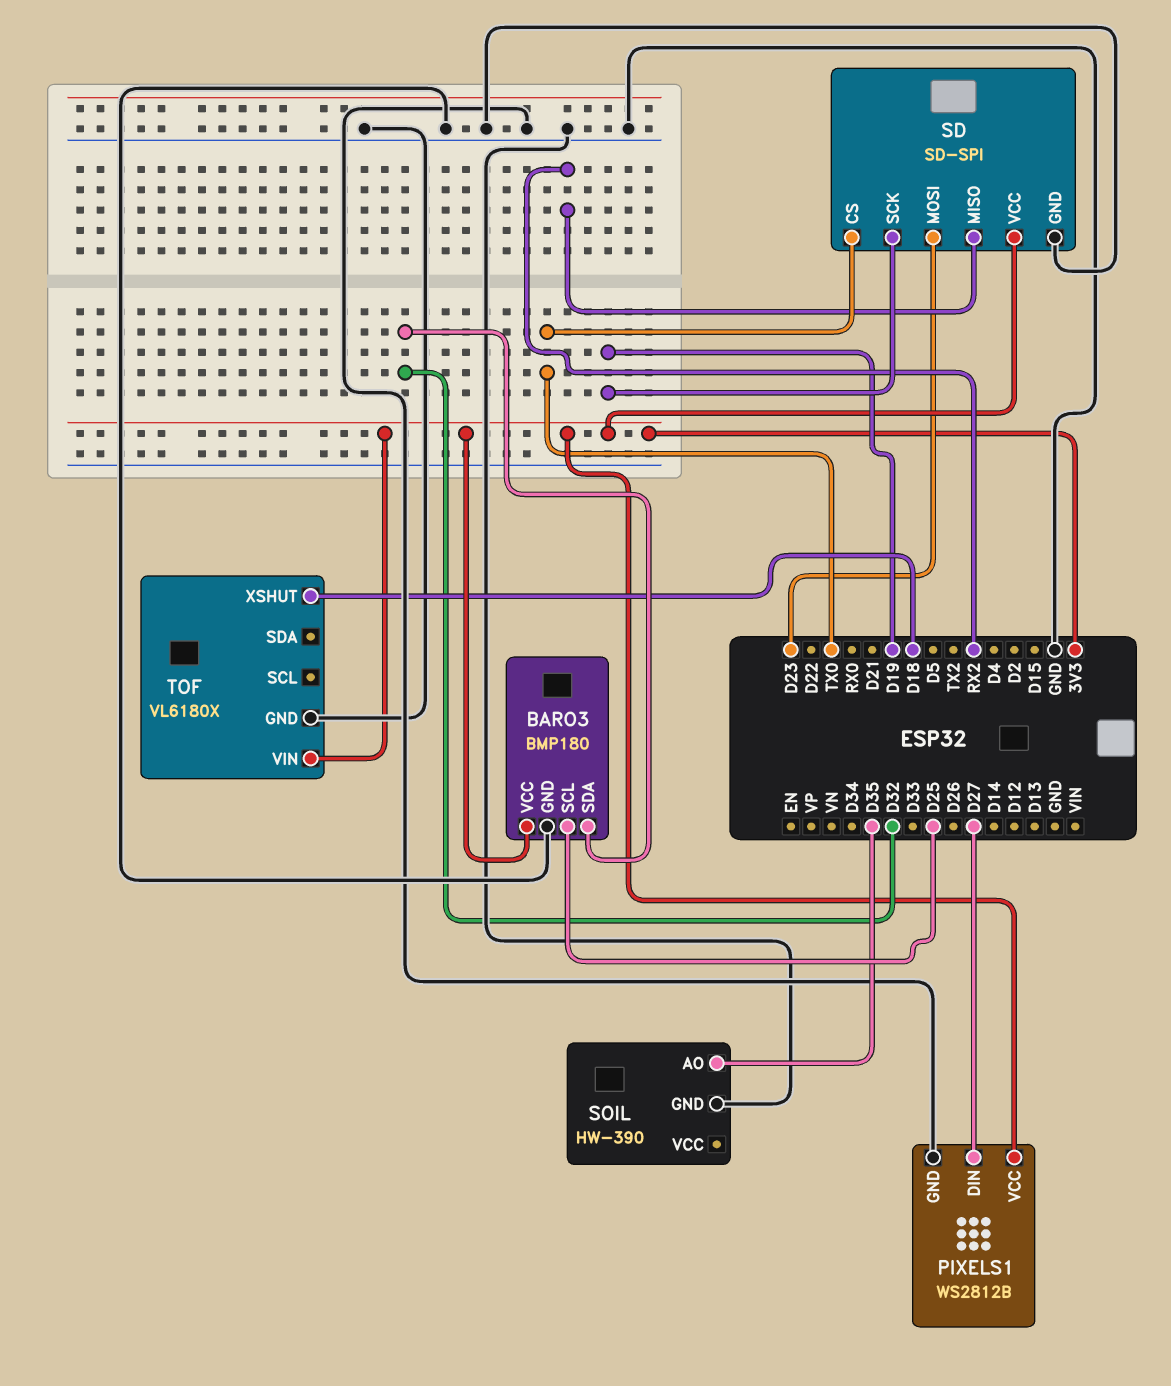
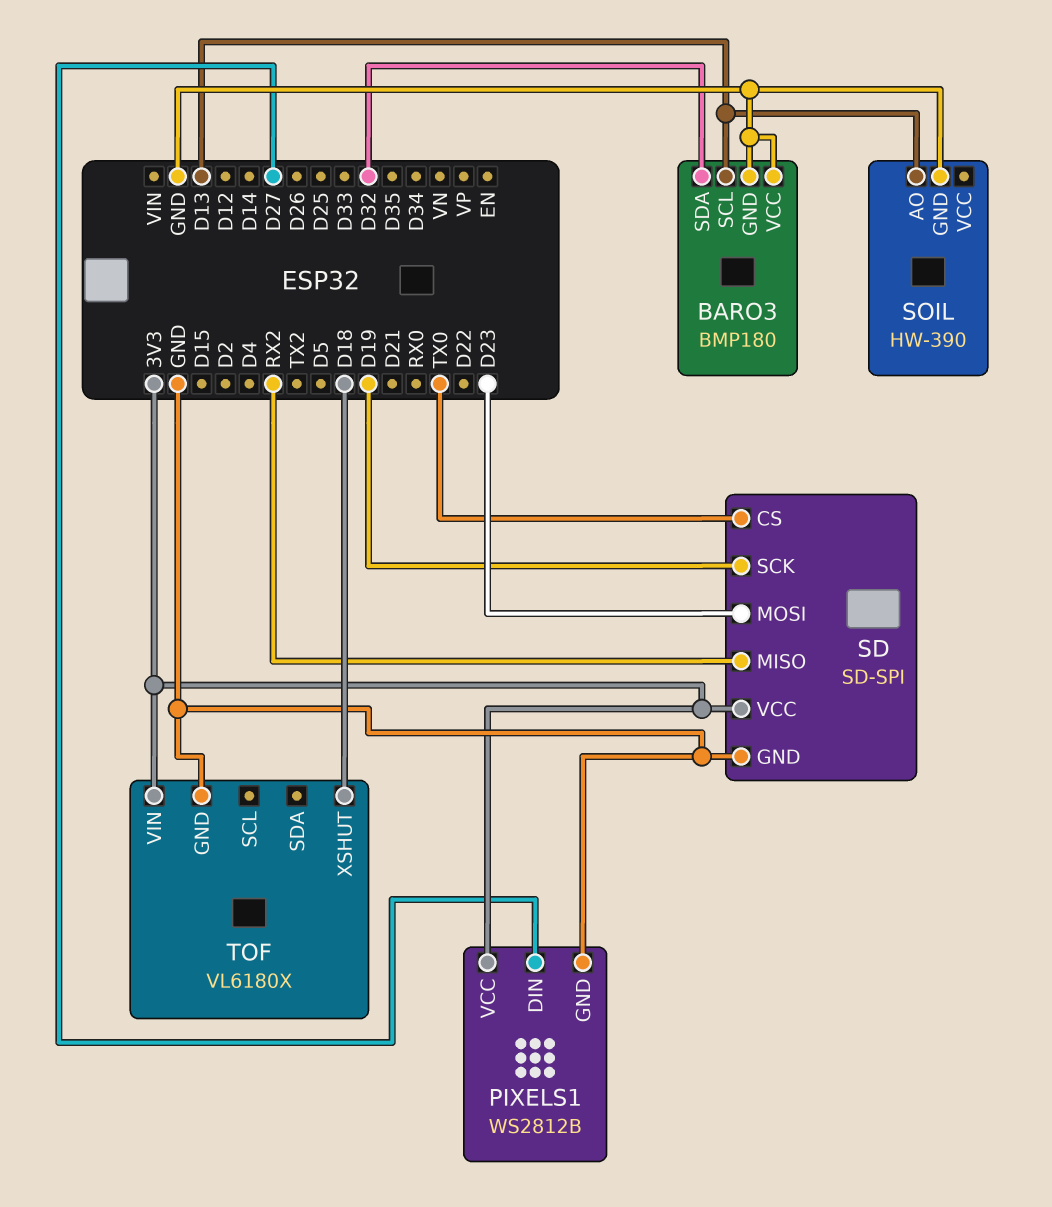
BARO3 pin SCL: D25 -> D13
BARO3 pin VCC: 3V3 -> GND
SOIL pin AO: D35 -> D13

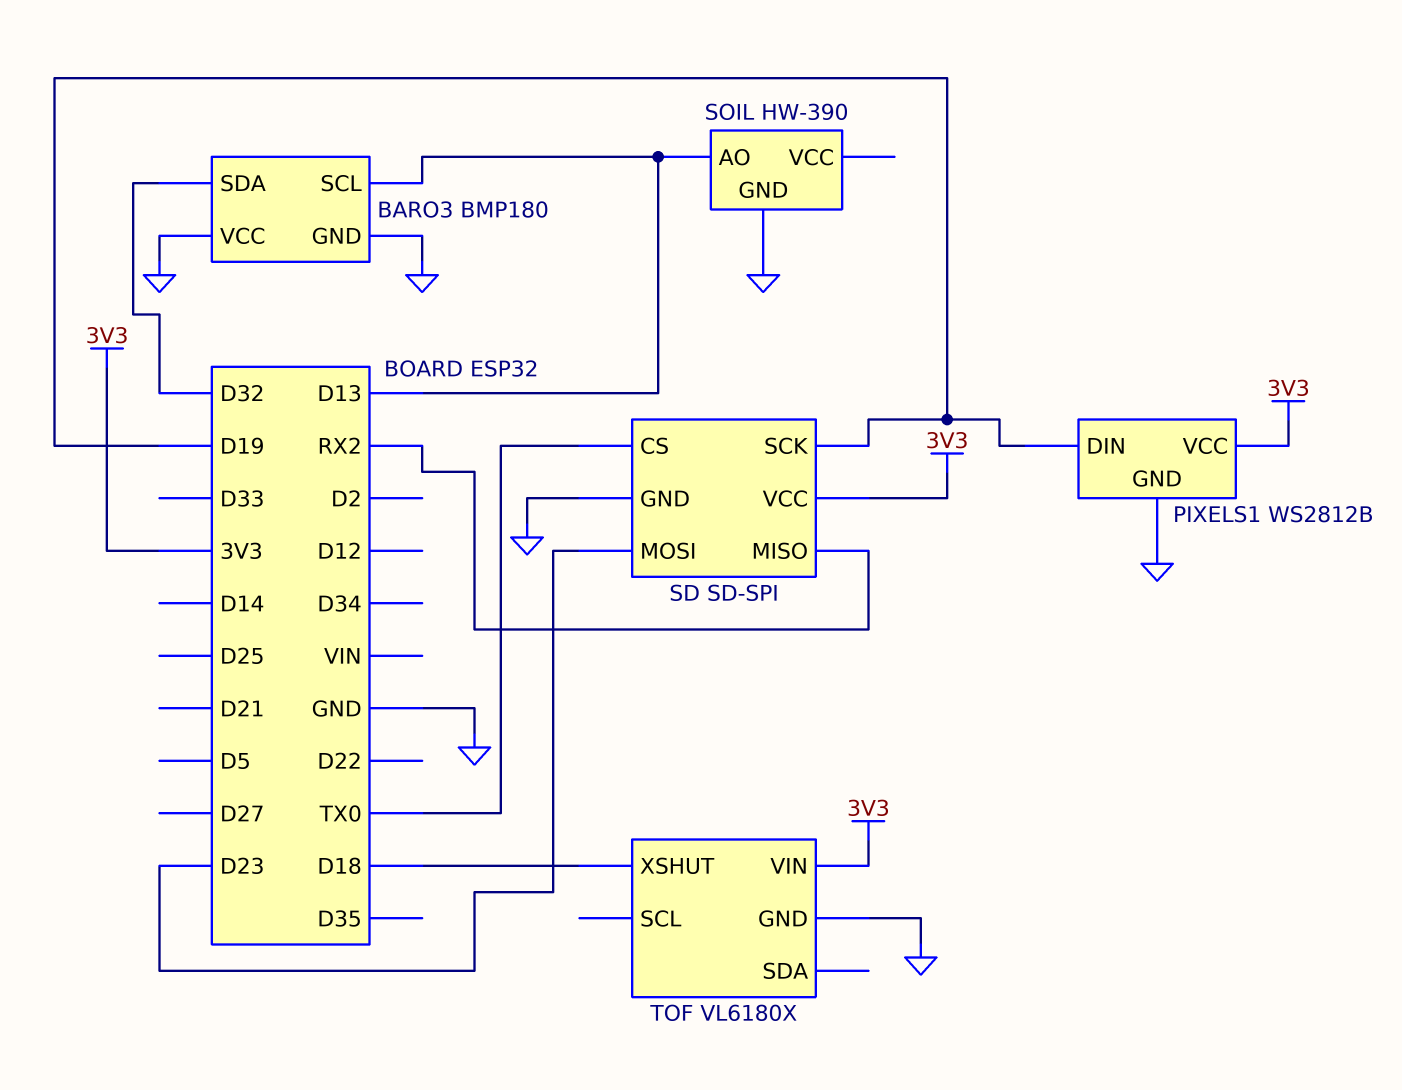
PIXELS1 pin DIN: D27 -> D19

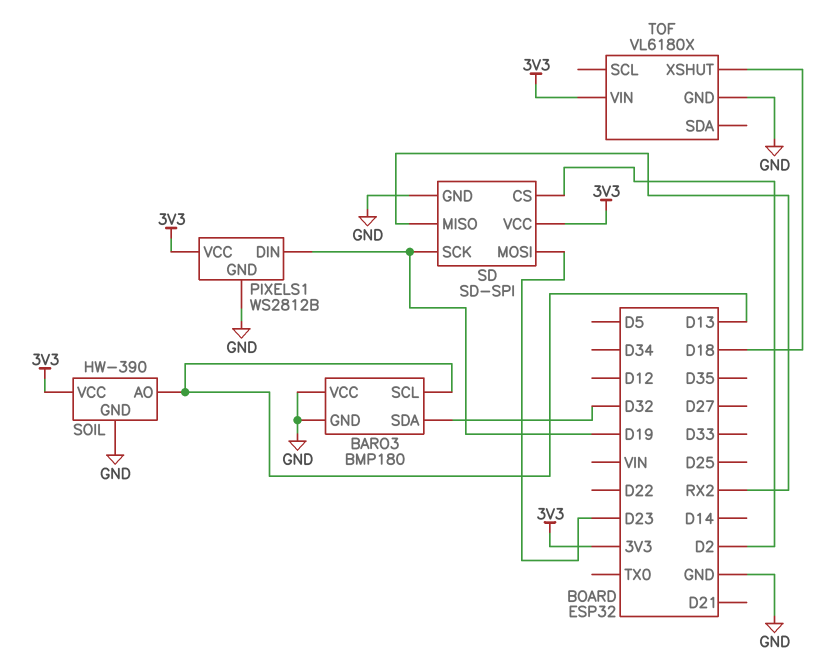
SD pin CS: TX0 -> D2
SOIL pin VCC: none -> 3V3

